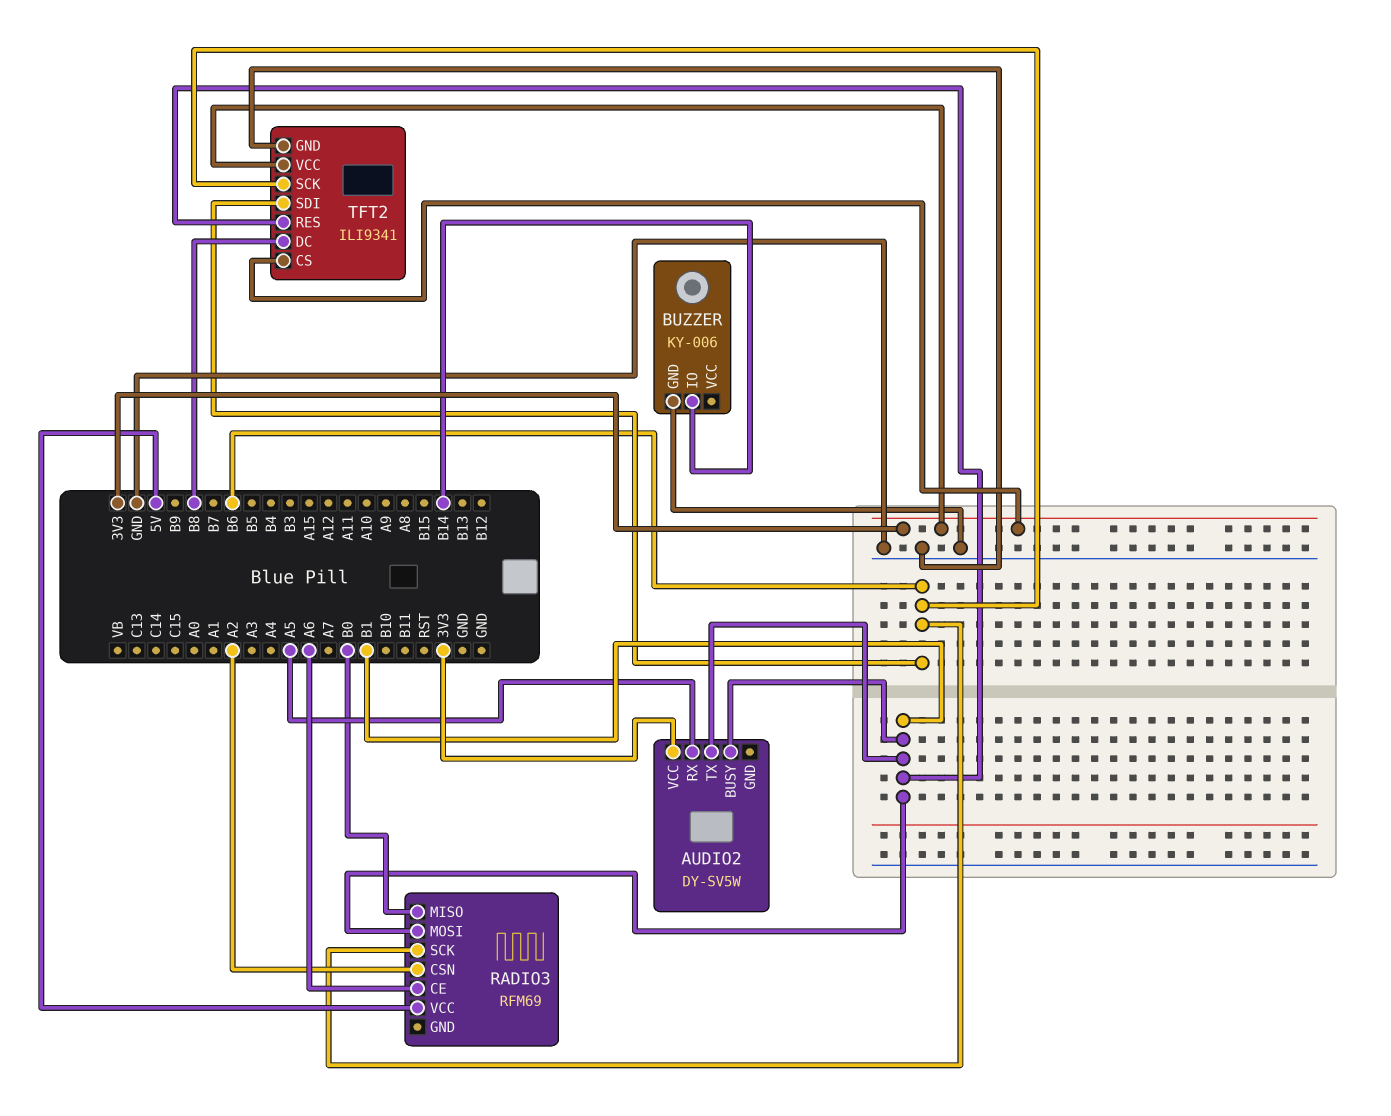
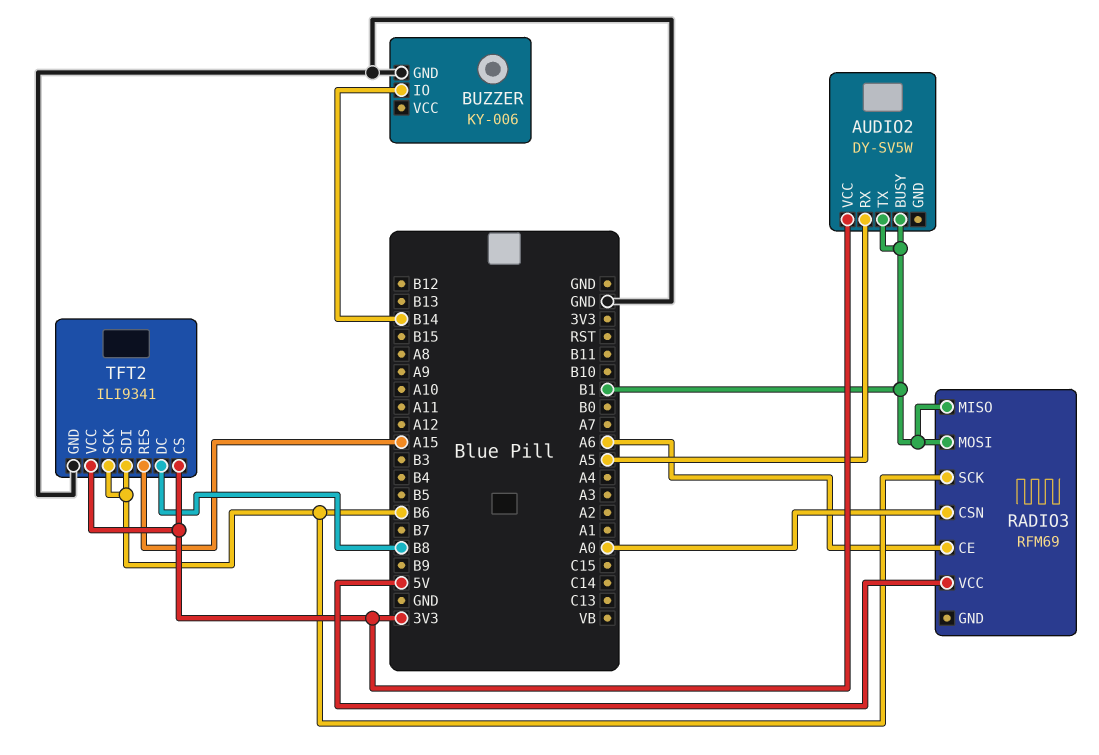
RADIO3 pin CSN: A2 -> A0
RADIO3 pin MISO: B0 -> B1
TFT2 pin RES: B1 -> A15

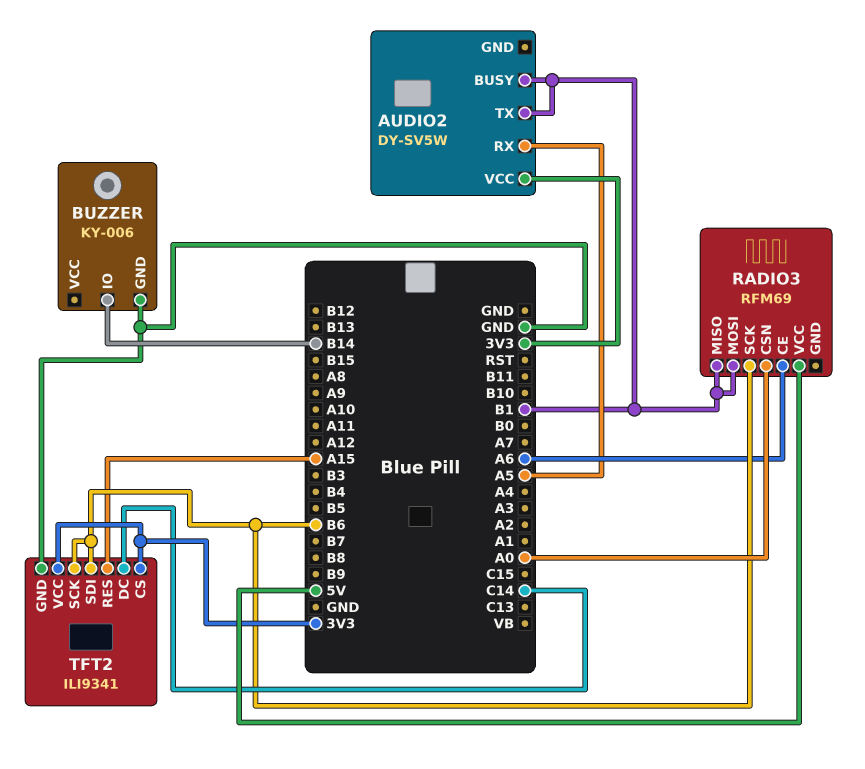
TFT2 pin DC: B8 -> C14

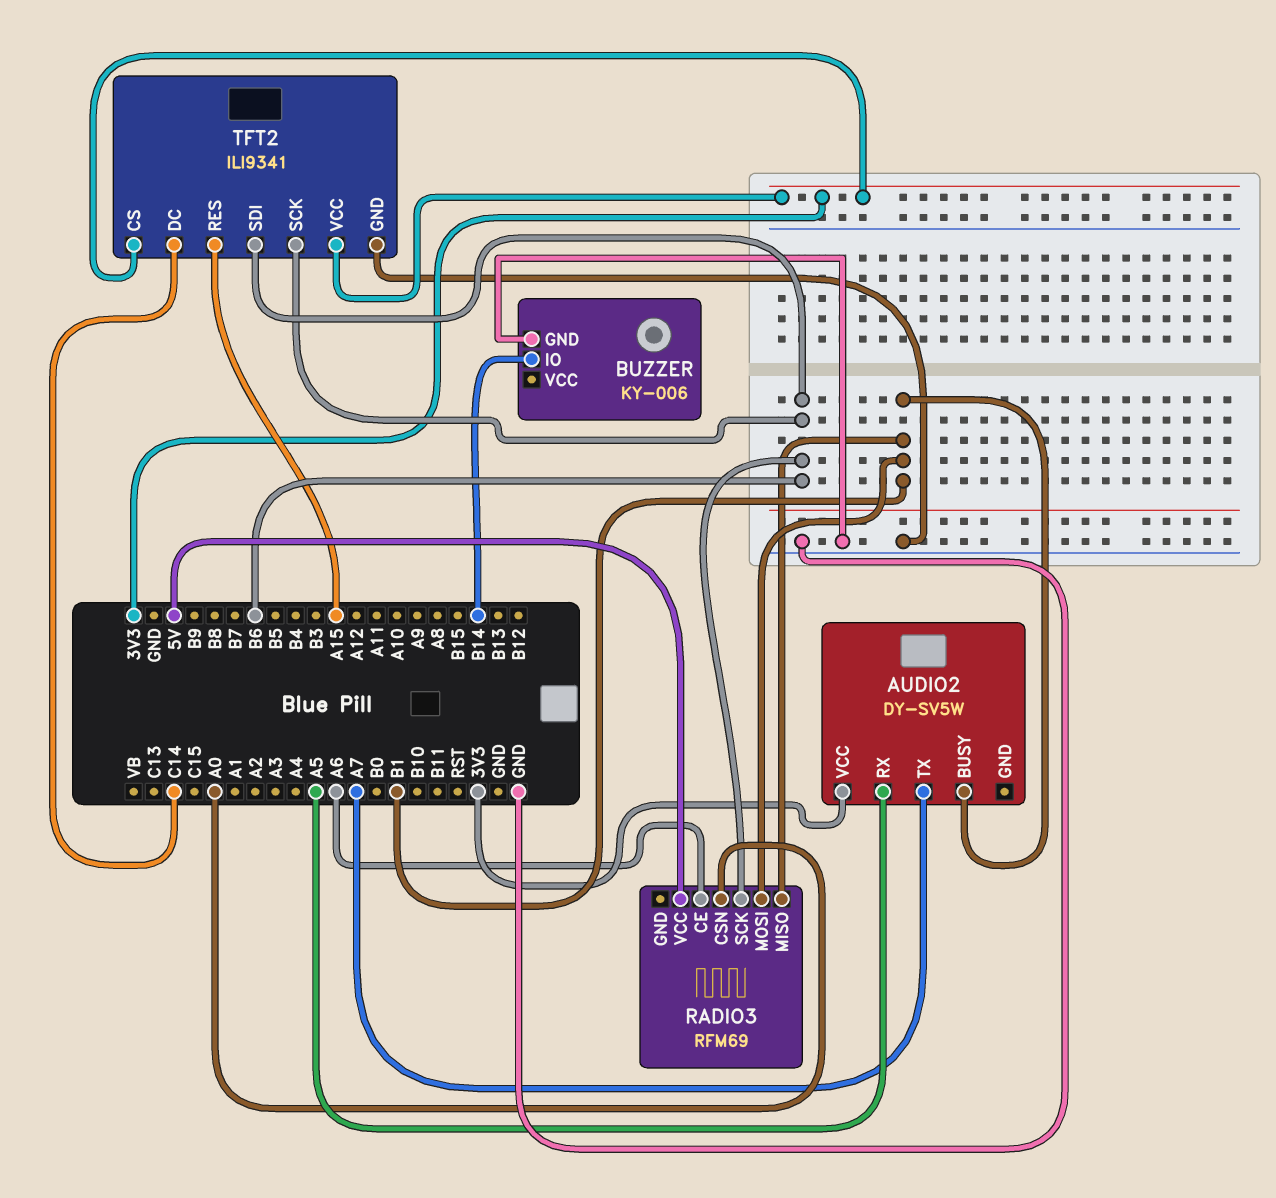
AUDIO2 pin TX: B1 -> A7

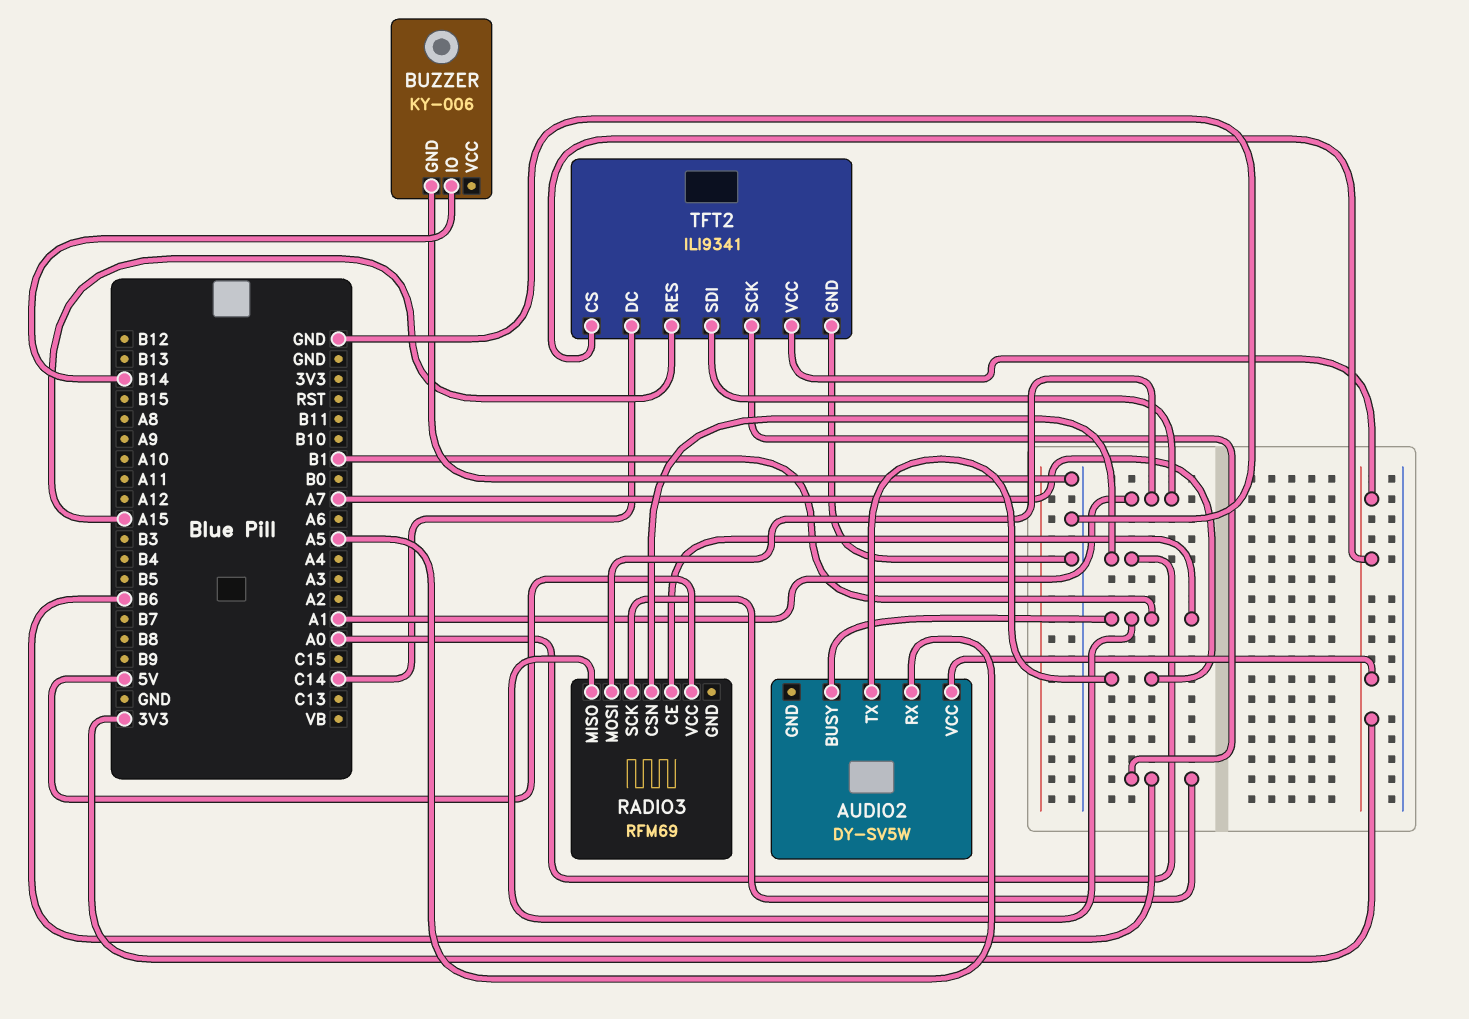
RADIO3 pin CE: A6 -> B1
RADIO3 pin MOSI: B1 -> A1
TFT2 pin SDI: B6 -> A1

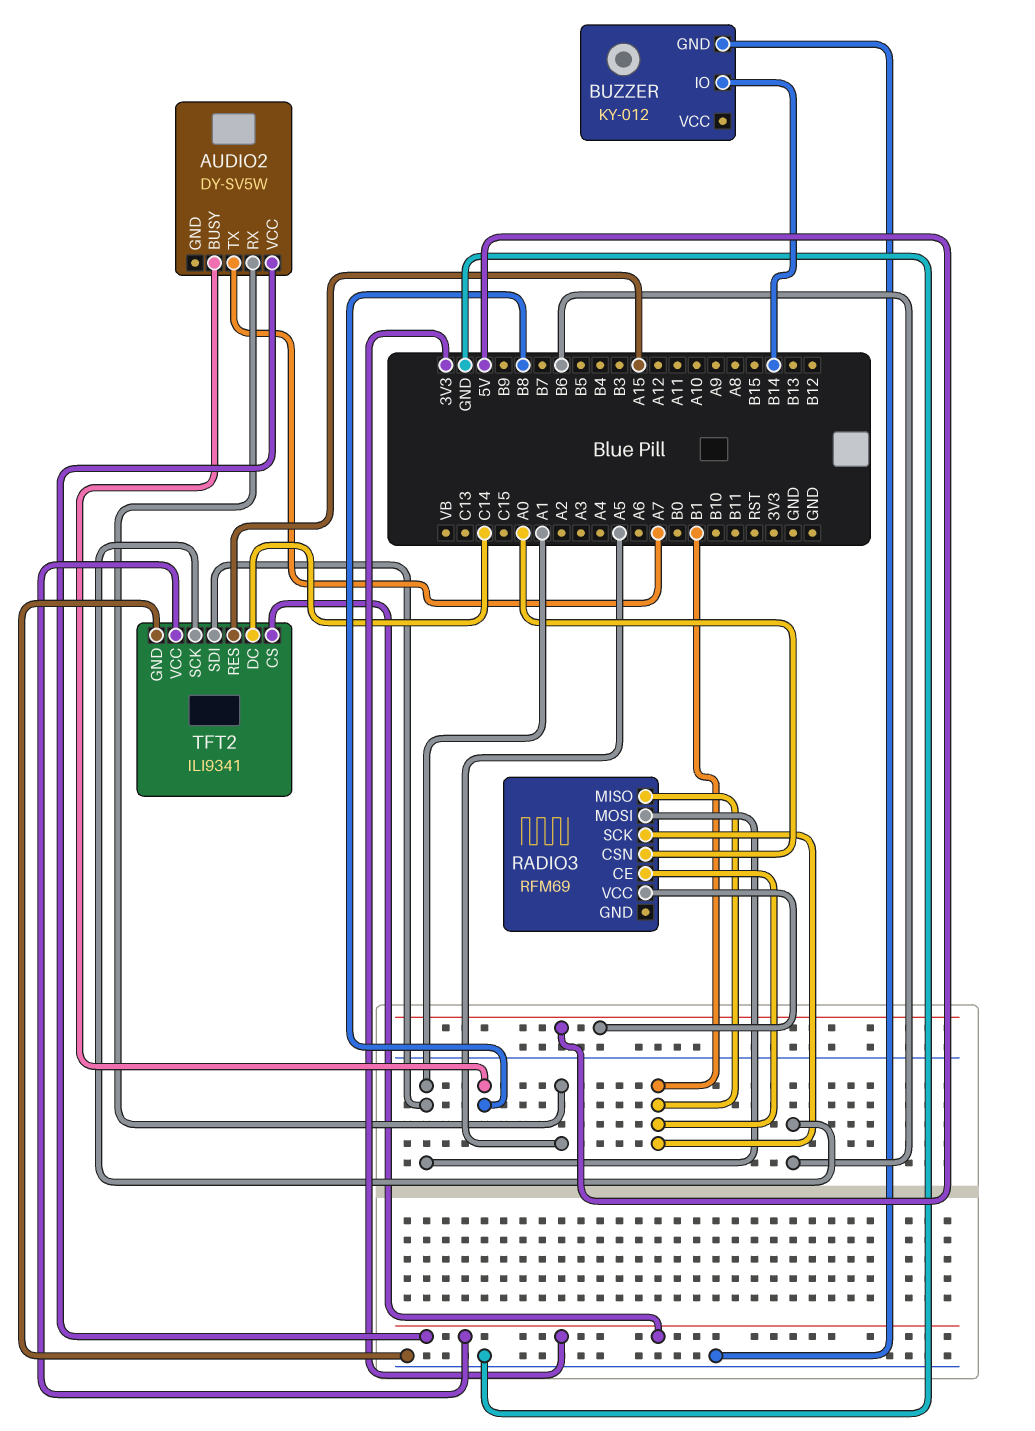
AUDIO2 pin BUSY: B1 -> B8
BUZZER: KY-006 -> KY-012
RADIO3 pin SCK: B6 -> B1

